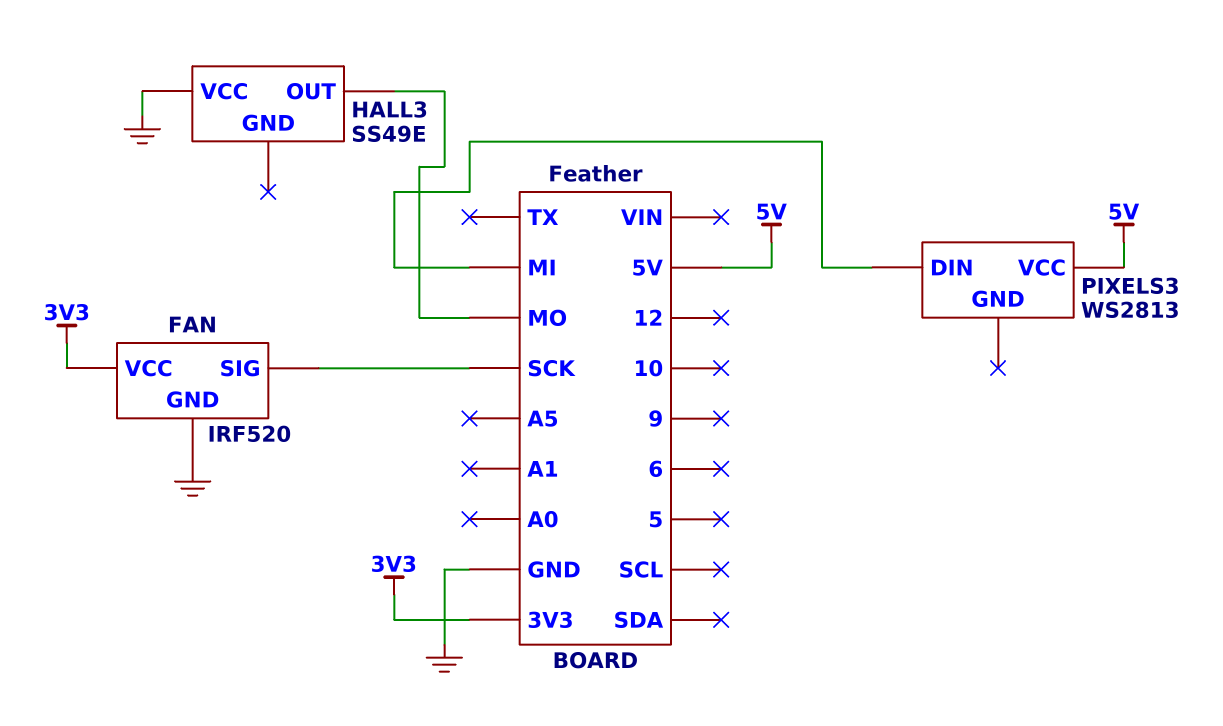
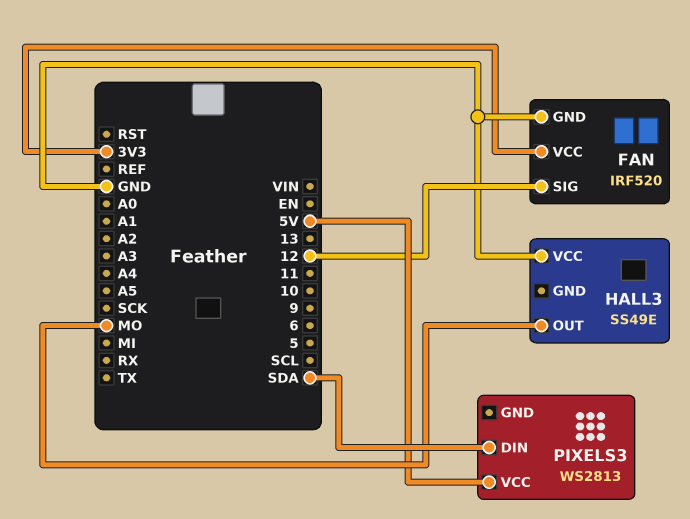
FAN pin SIG: SCK -> 12
PIXELS3 pin DIN: MI -> SDA

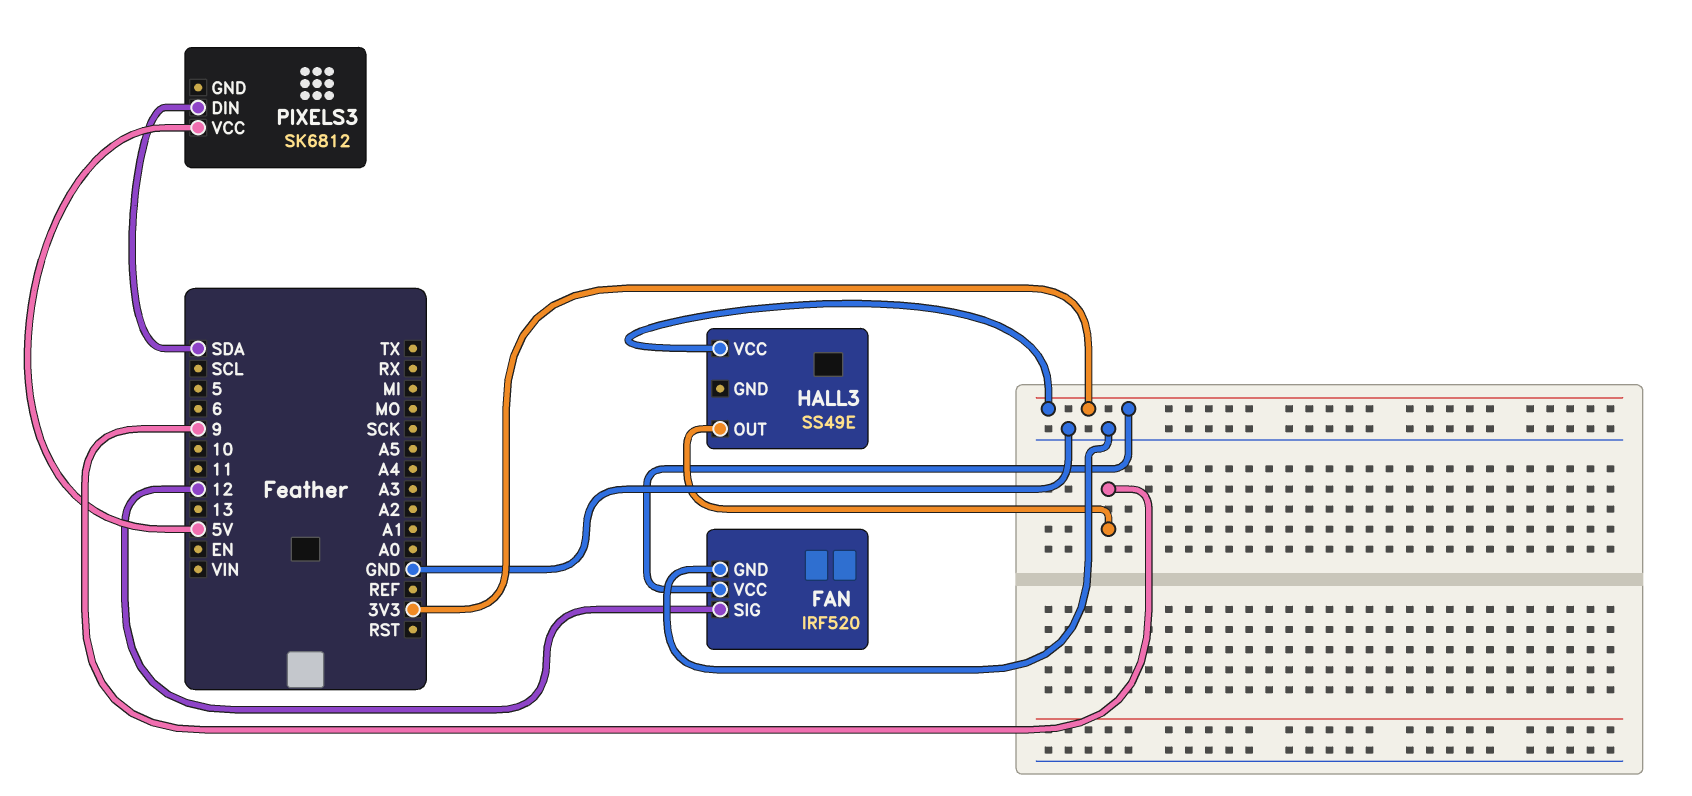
HALL3 pin OUT: MO -> 9
HALL3 pin VCC: GND -> 3V3
PIXELS3: WS2813 -> SK6812

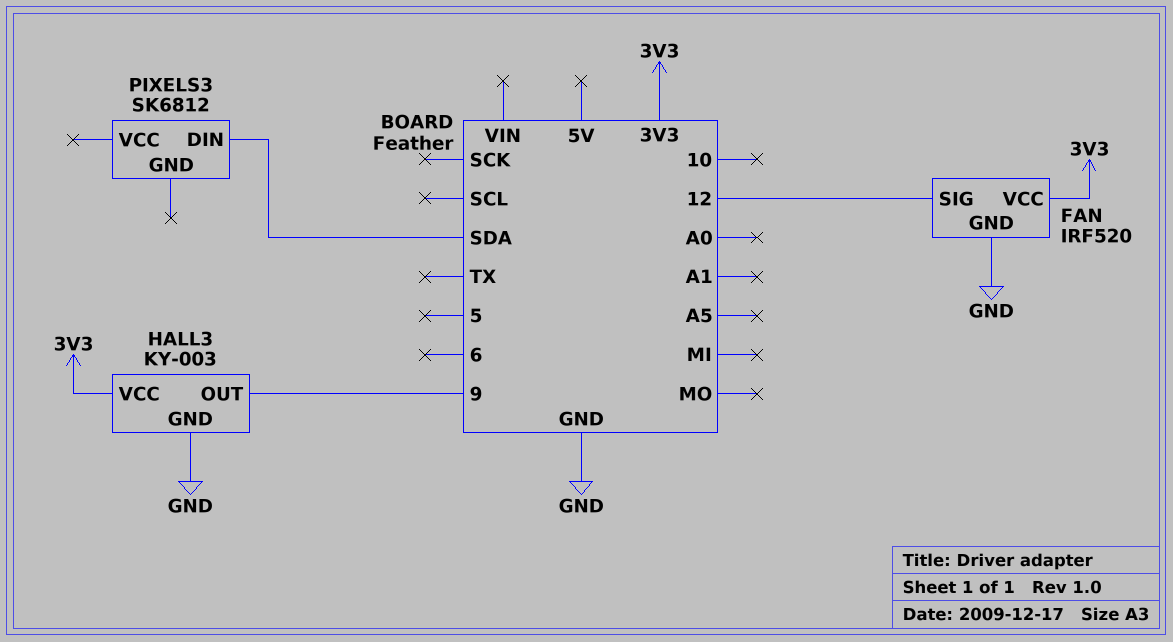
HALL3: SS49E -> KY-003
HALL3 pin GND: none -> GND
PIXELS3 pin VCC: 5V -> none

